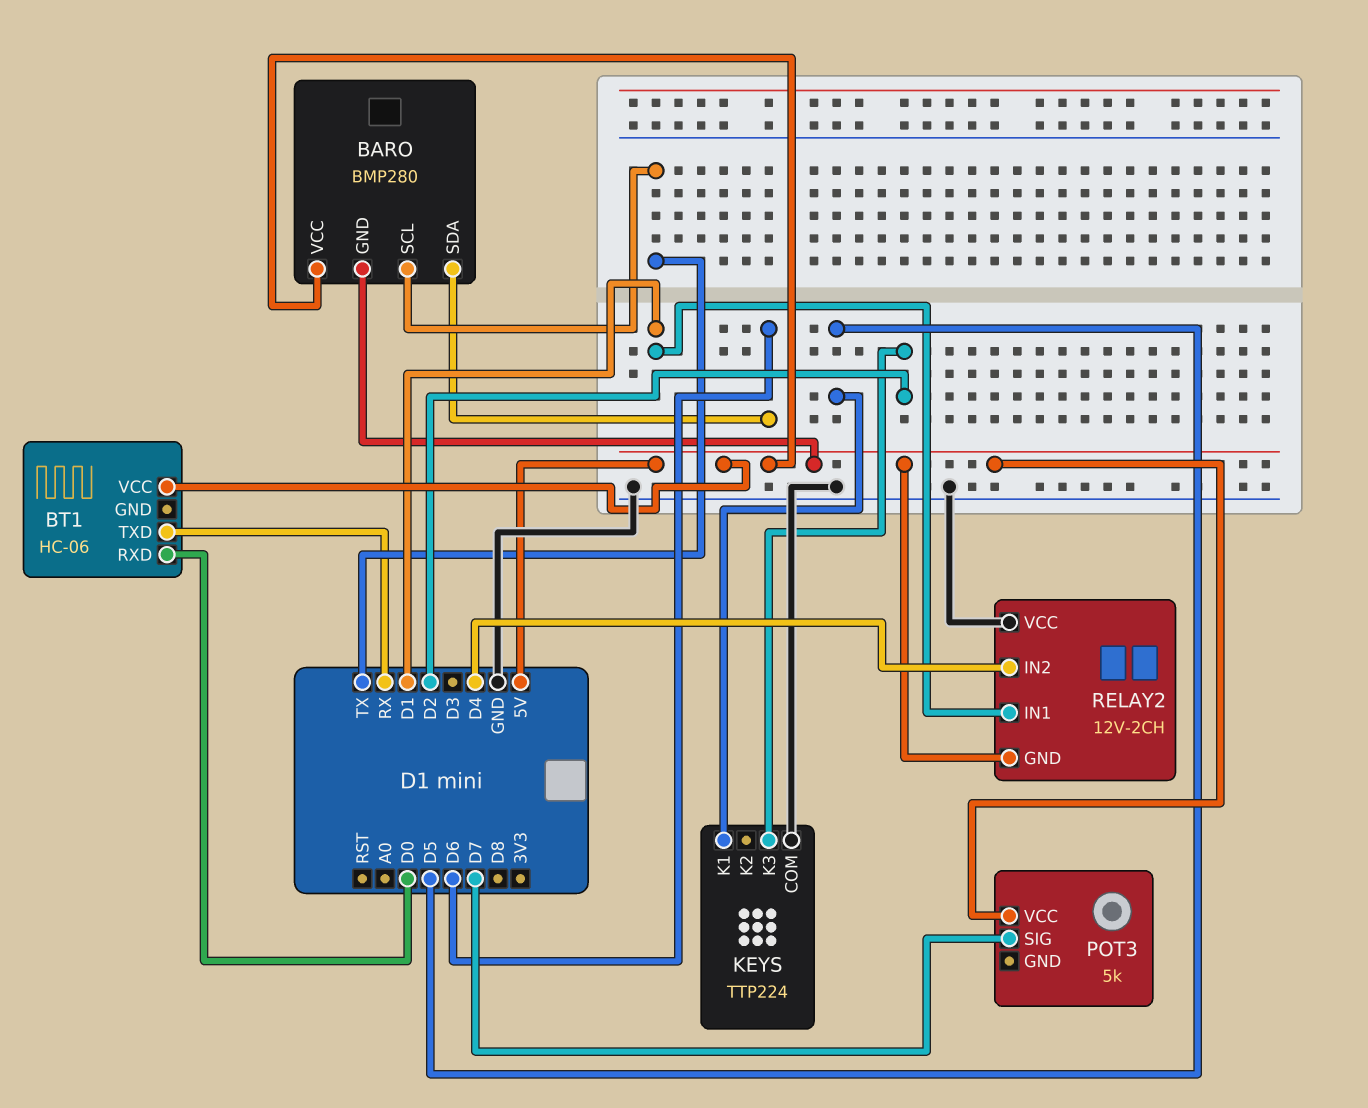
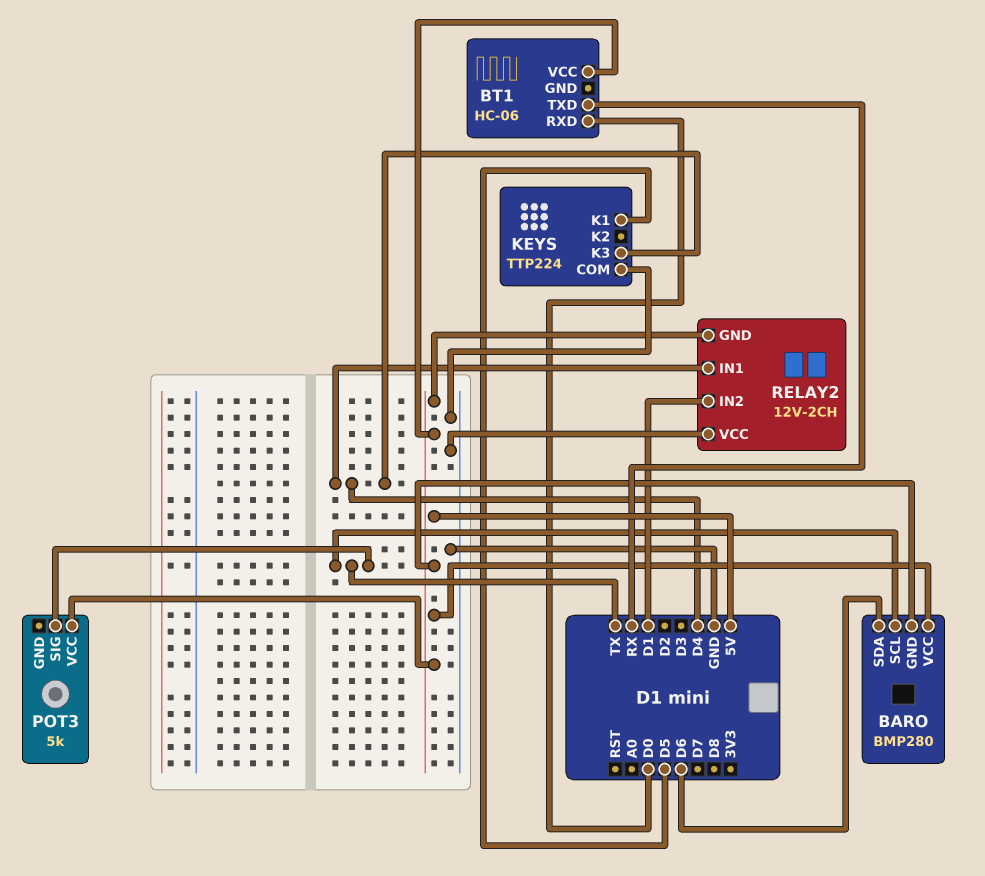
KEYS pin K3: D2 -> D4
POT3 pin SIG: D7 -> TX
RELAY2 pin IN1: D1 -> D4
RELAY2 pin IN2: D4 -> D1

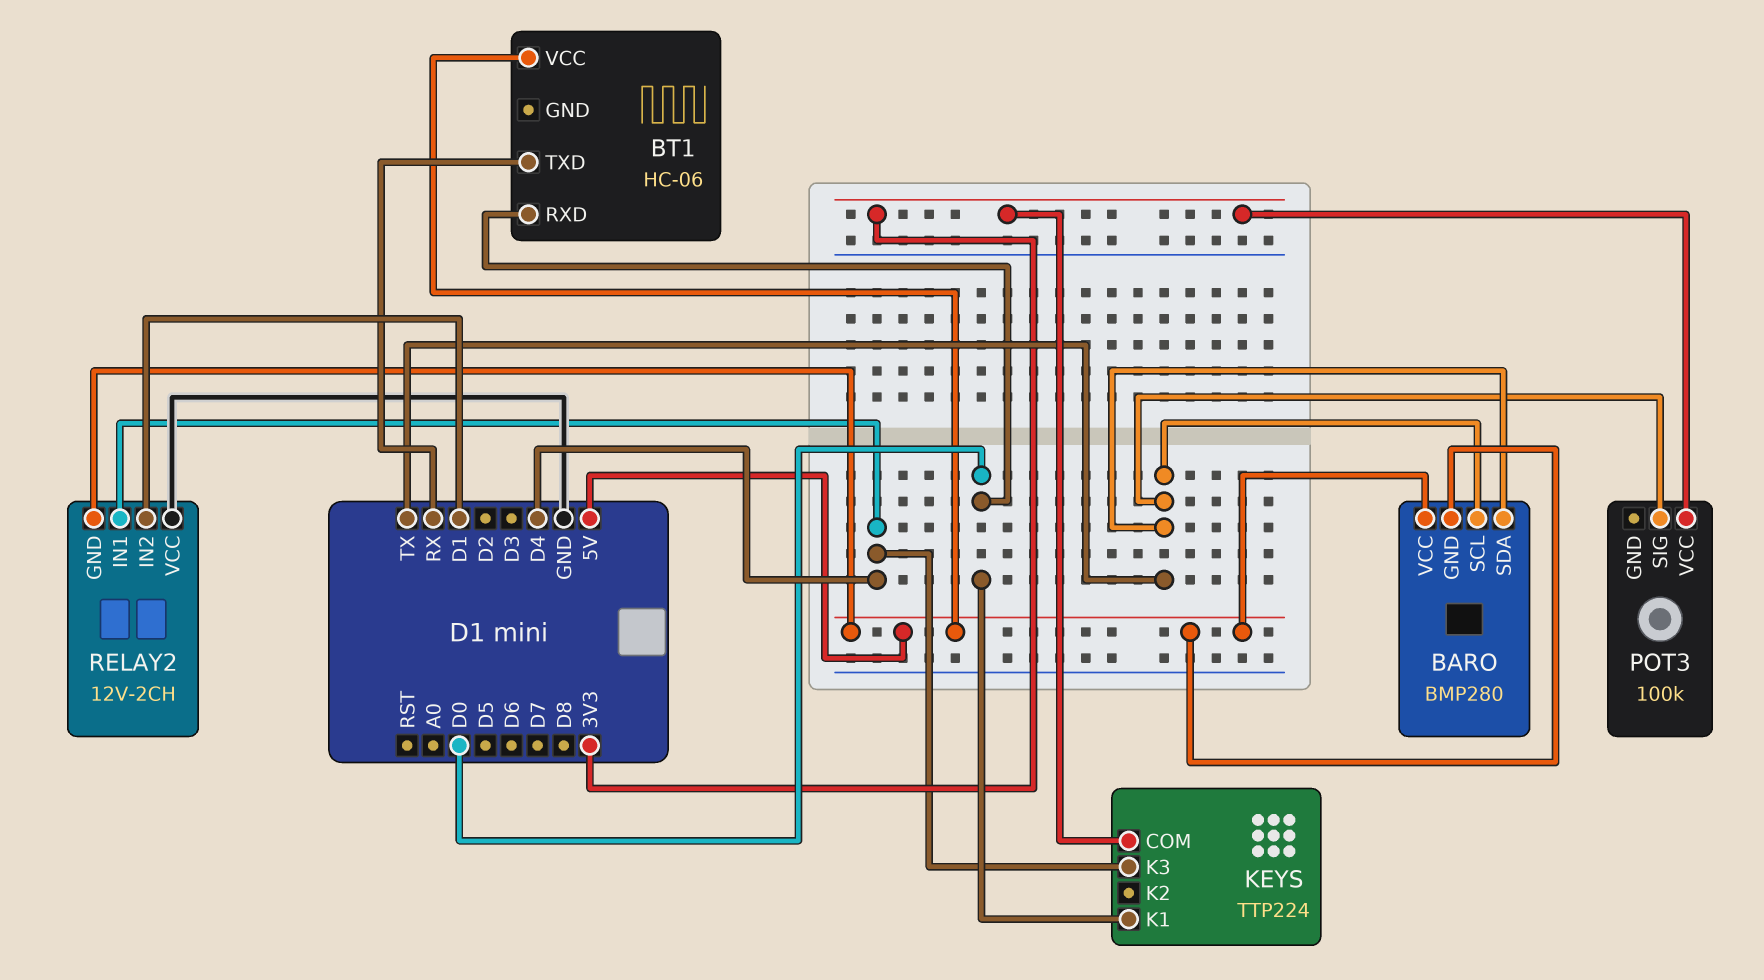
BARO pin SDA: D6 -> TX
KEYS pin COM: GND -> 3V3
KEYS pin K1: D5 -> D0
POT3: 5k -> 100k
POT3 pin VCC: 5V -> 3V3

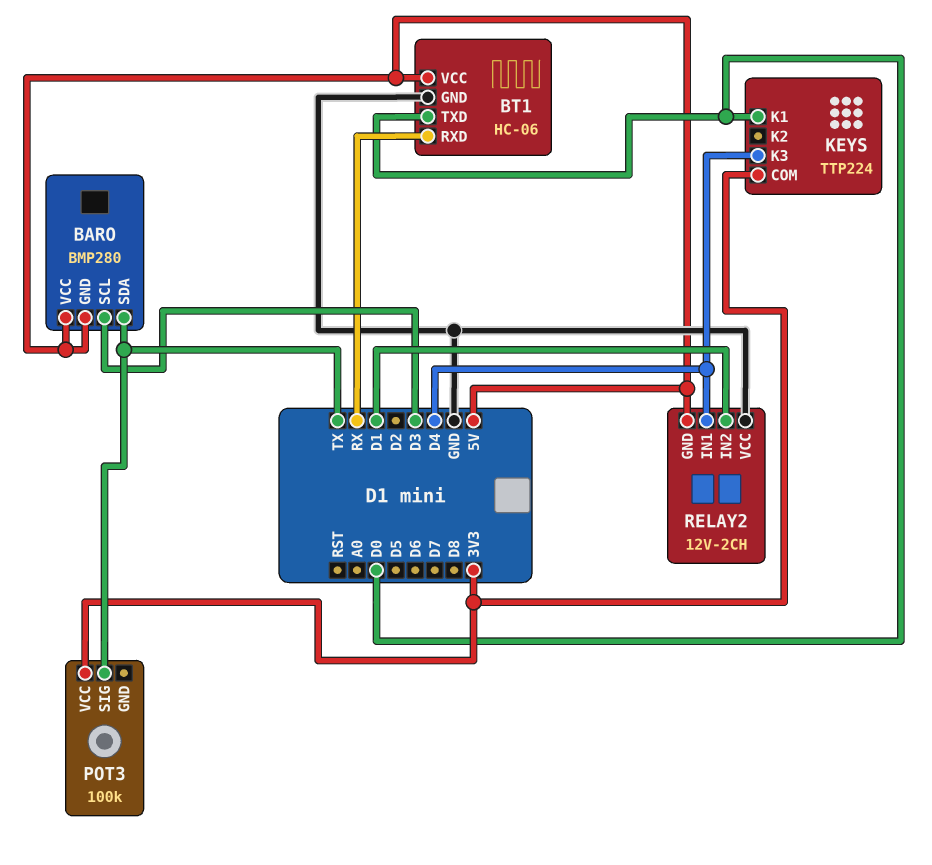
BARO pin SCL: TX -> D3
BT1 pin GND: none -> GND
BT1 pin RXD: D0 -> RX
BT1 pin TXD: RX -> D0

